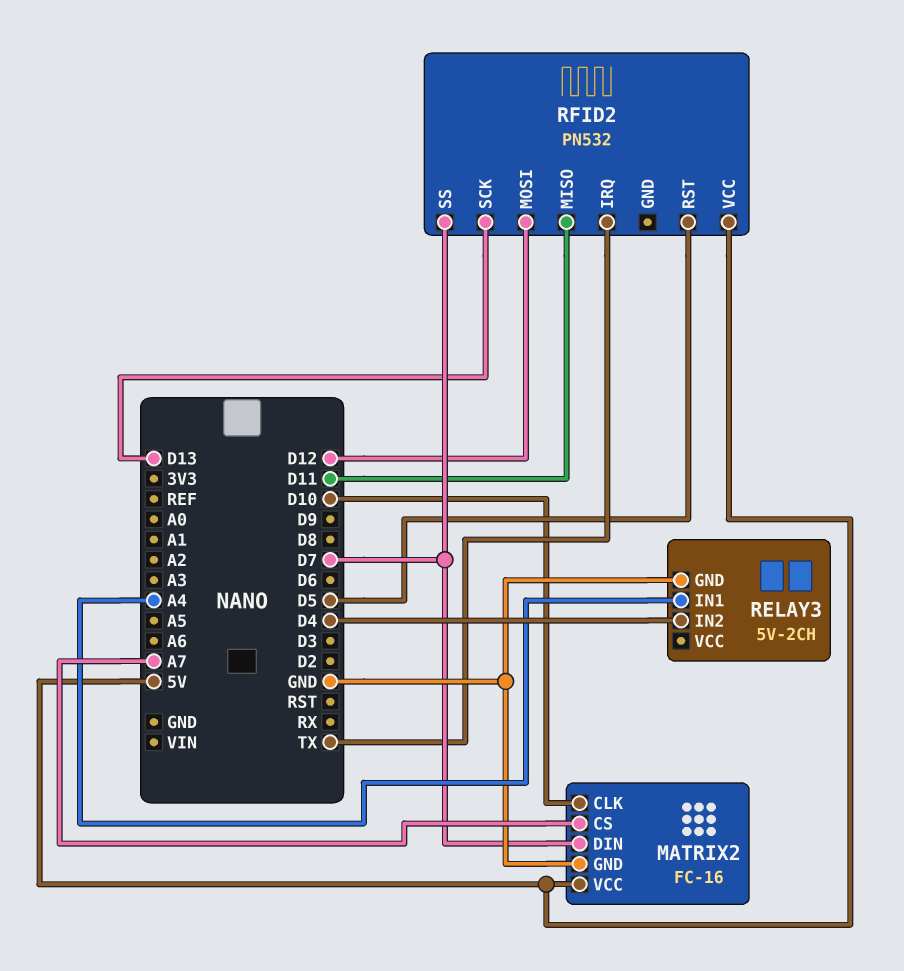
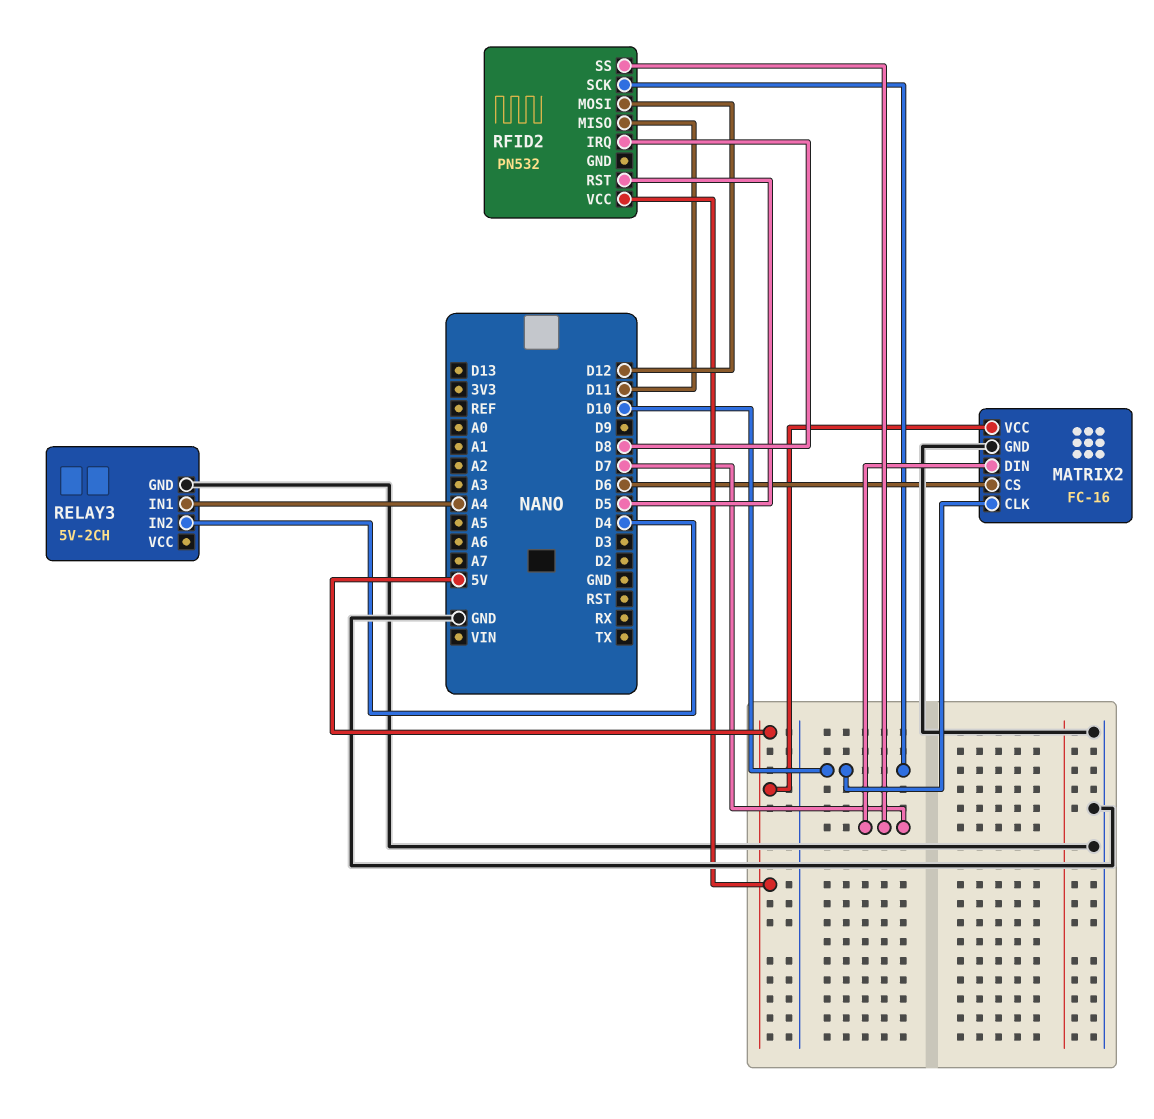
MATRIX2 pin CS: A7 -> D6
RFID2 pin IRQ: TX -> D8
RFID2 pin SCK: D13 -> D10

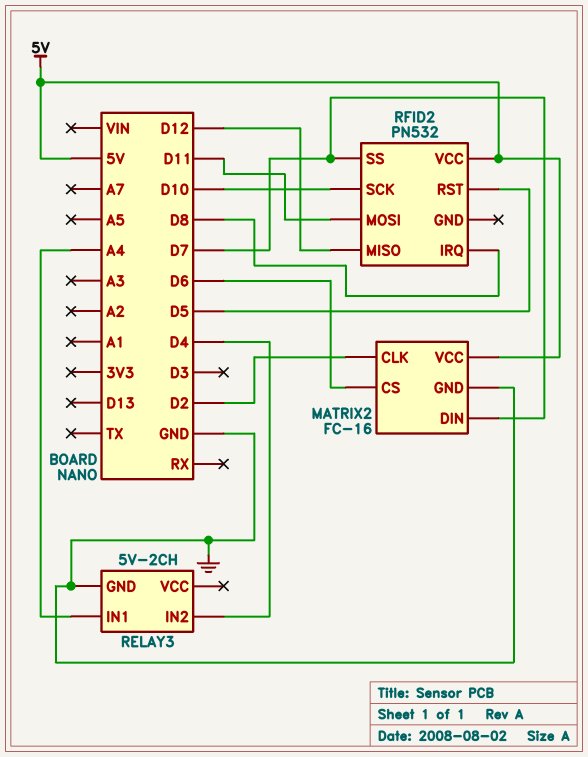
MATRIX2 pin CLK: D10 -> D2
RFID2 pin MISO: D11 -> D12
RFID2 pin MOSI: D12 -> D11

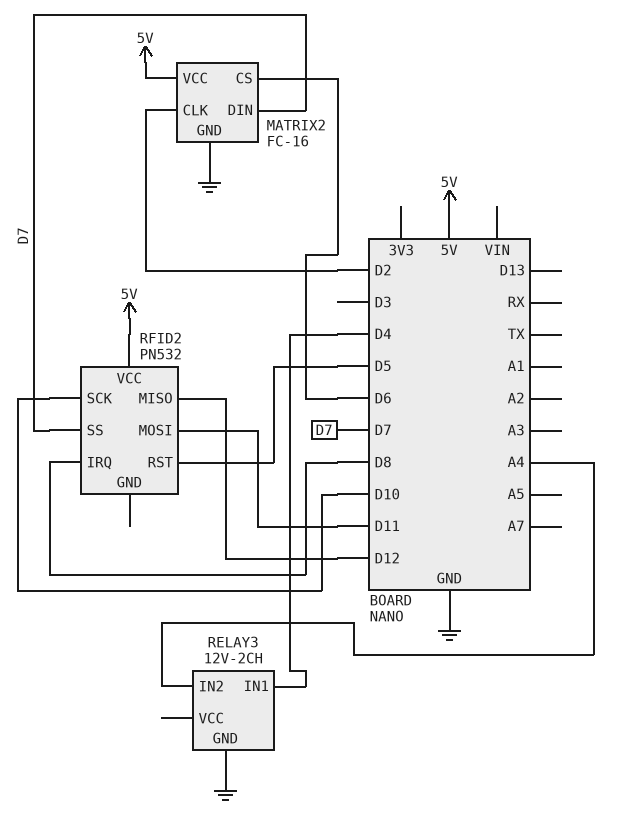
RELAY3: 5V-2CH -> 12V-2CH
RELAY3 pin IN1: A4 -> D4
RELAY3 pin IN2: D4 -> A4

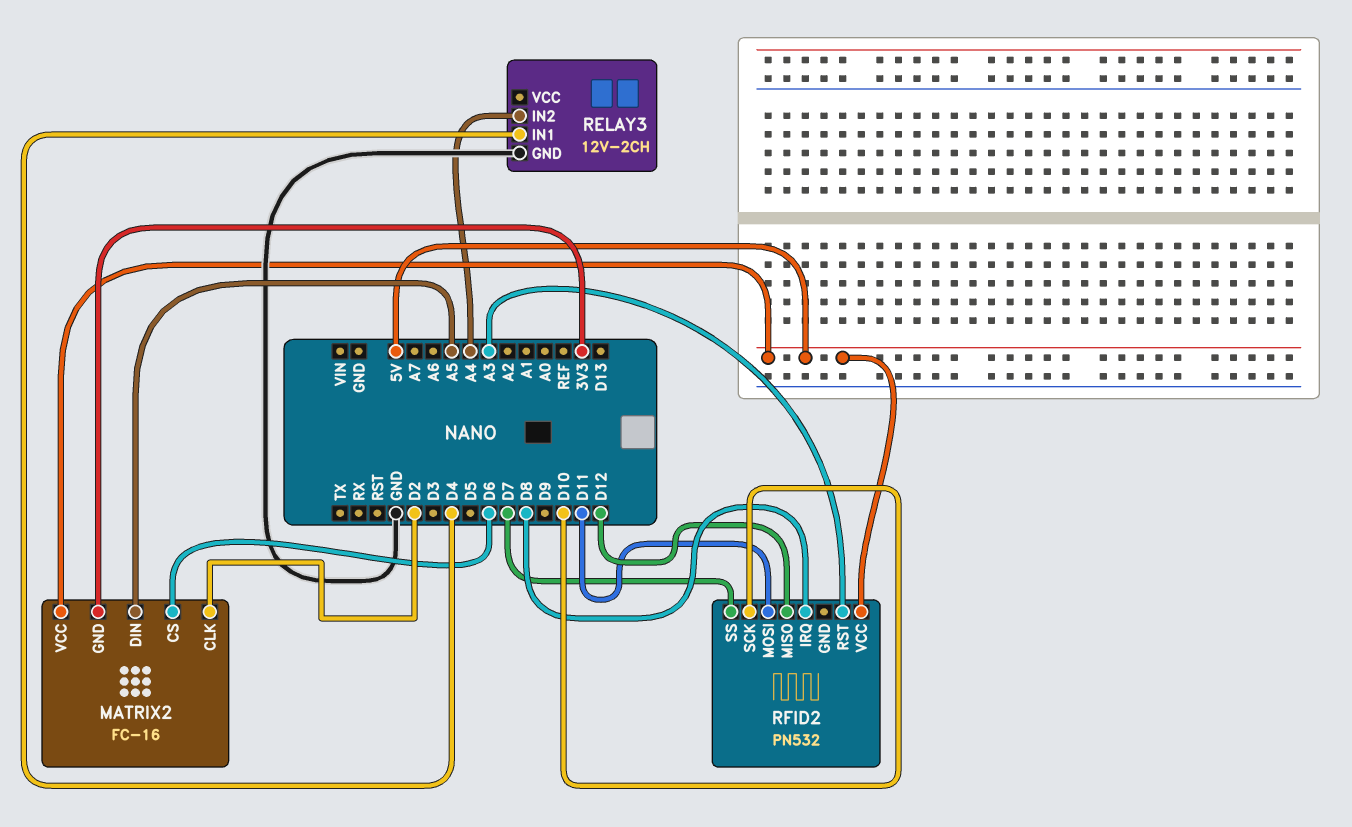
MATRIX2 pin DIN: D7 -> A5
MATRIX2 pin GND: GND -> 3V3
RFID2 pin RST: D5 -> A3

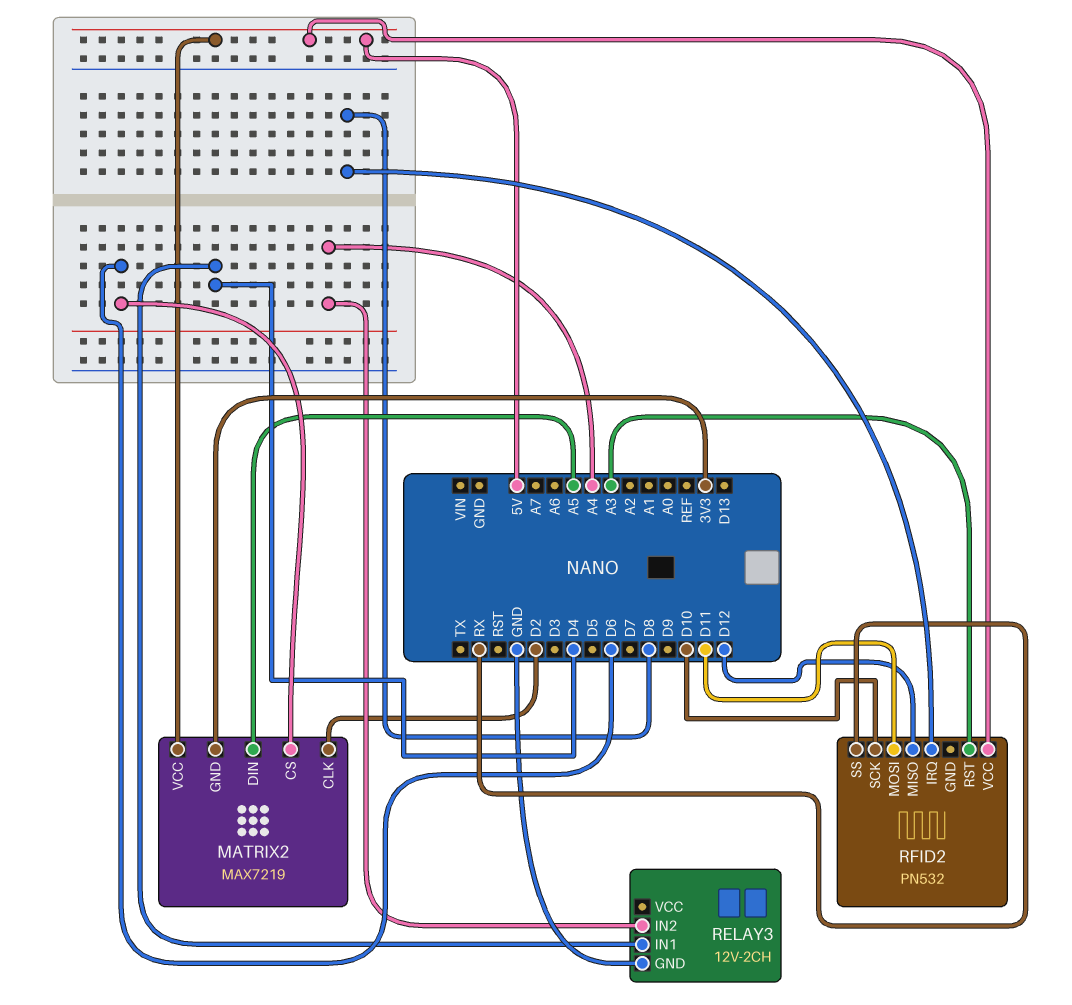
MATRIX2: FC-16 -> MAX7219
RFID2 pin SS: D7 -> RX

